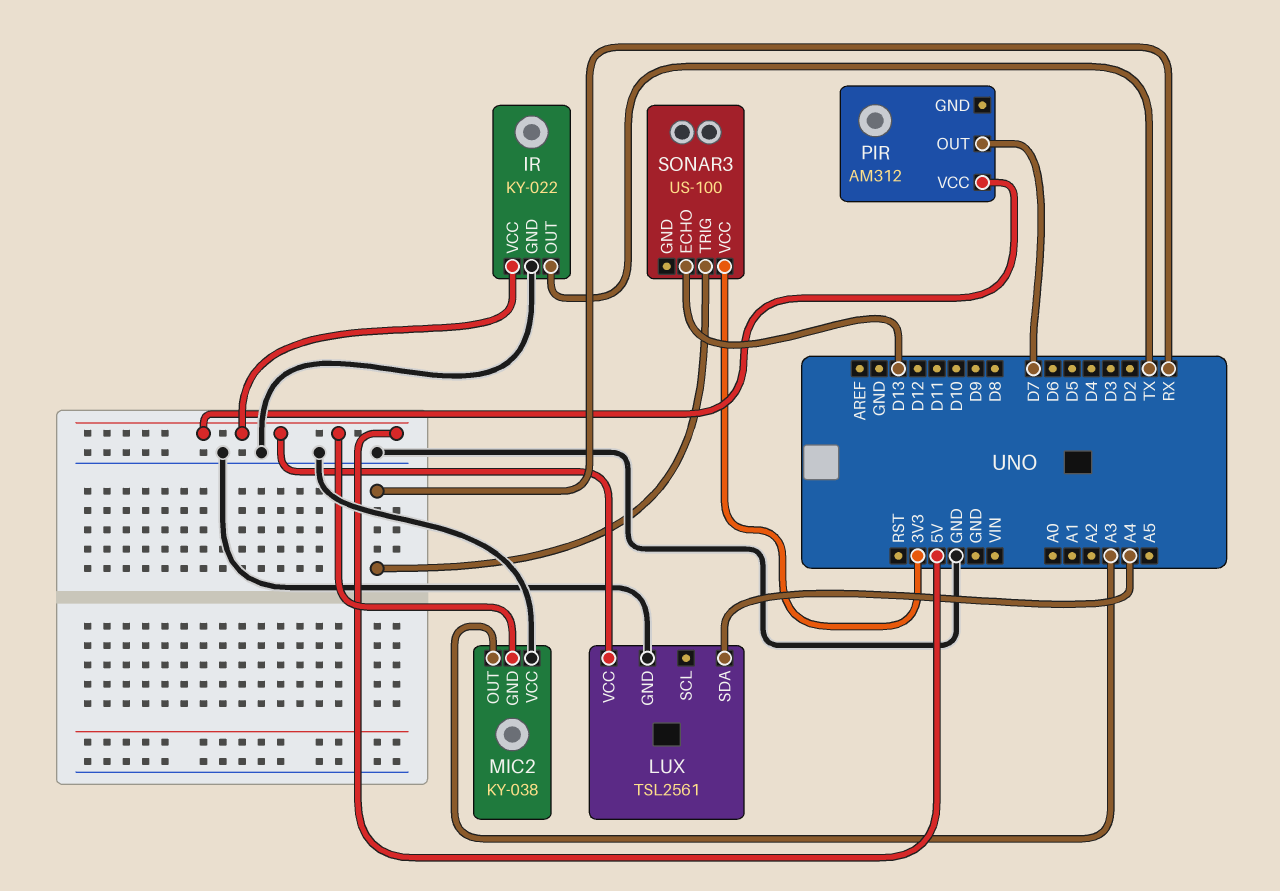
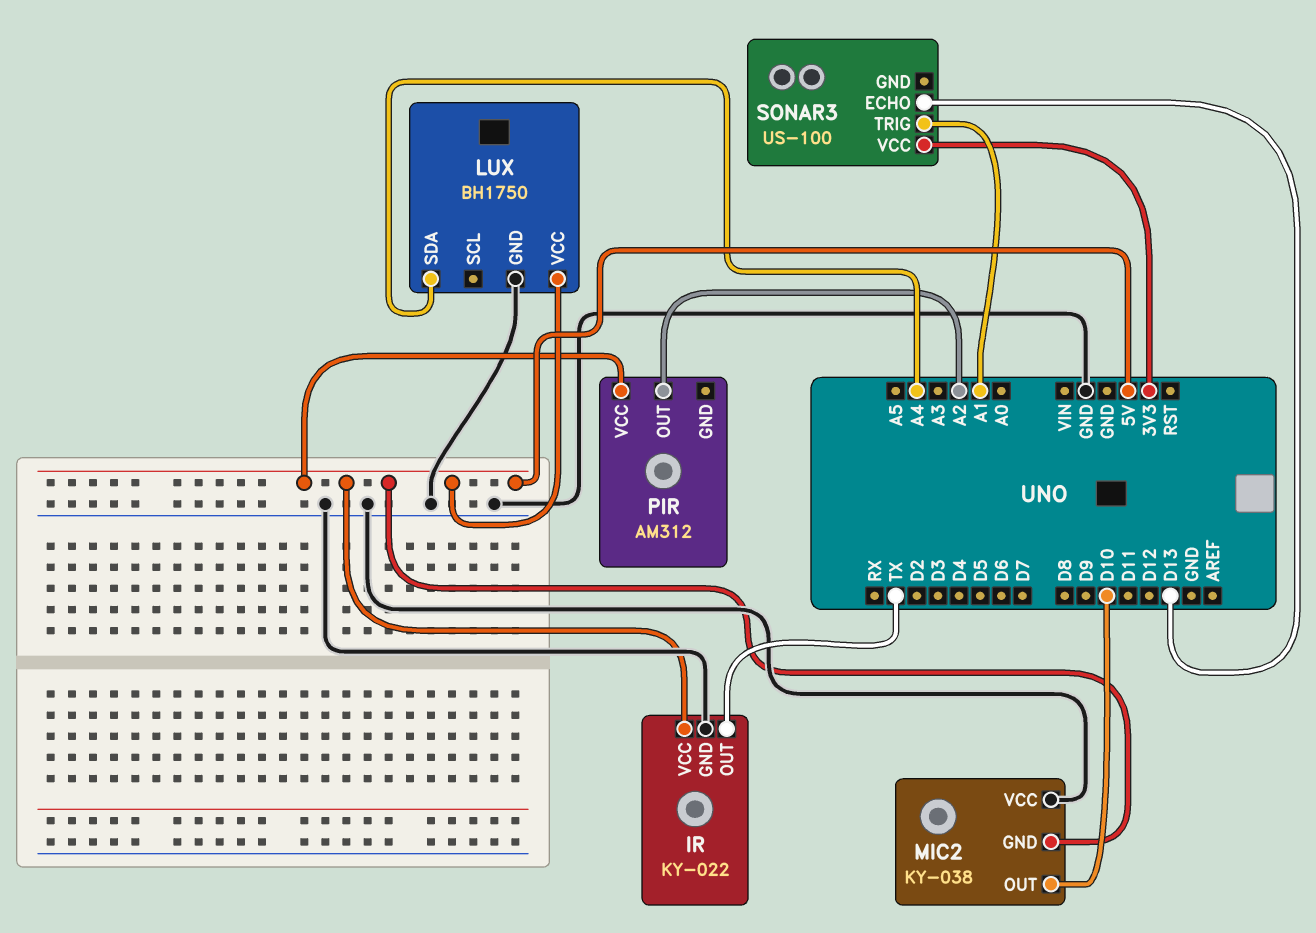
LUX: TSL2561 -> BH1750
MIC2 pin OUT: A3 -> D10
PIR pin OUT: D7 -> A2
SONAR3 pin TRIG: RX -> A1

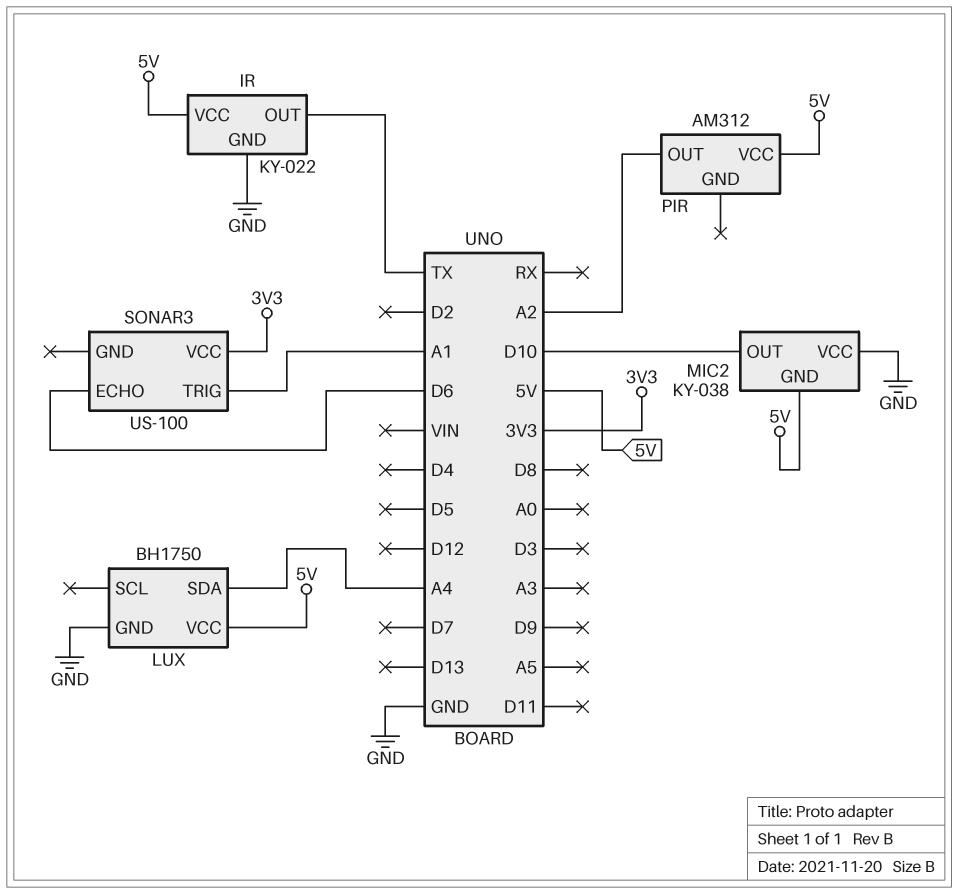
SONAR3 pin ECHO: D13 -> D6

